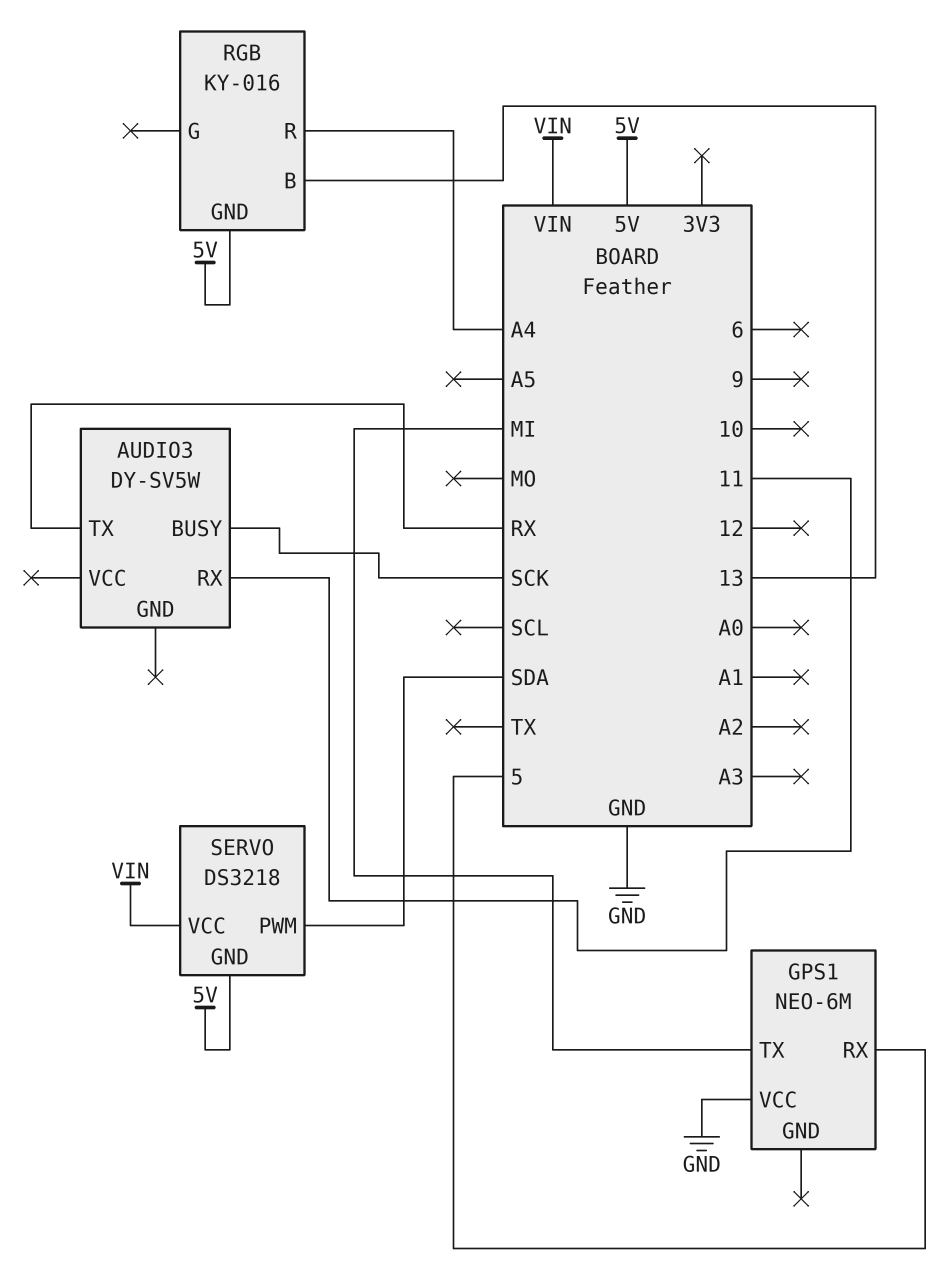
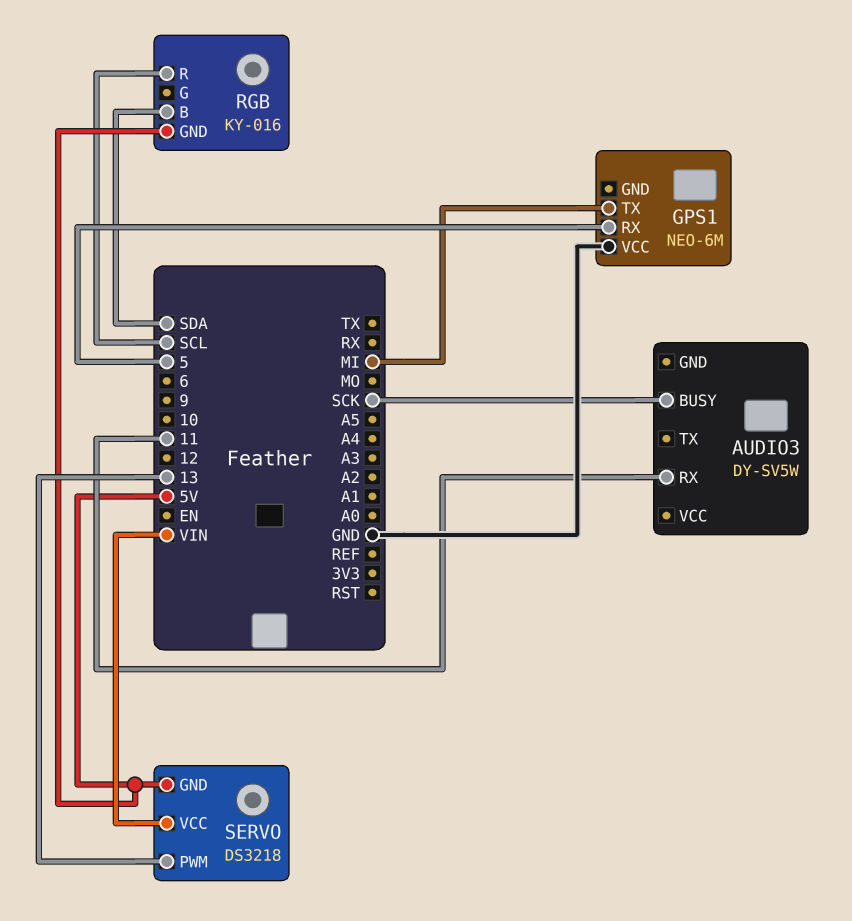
AUDIO3 pin TX: RX -> none
RGB pin B: 13 -> SDA
RGB pin R: A4 -> SCL
SERVO pin PWM: SDA -> 13

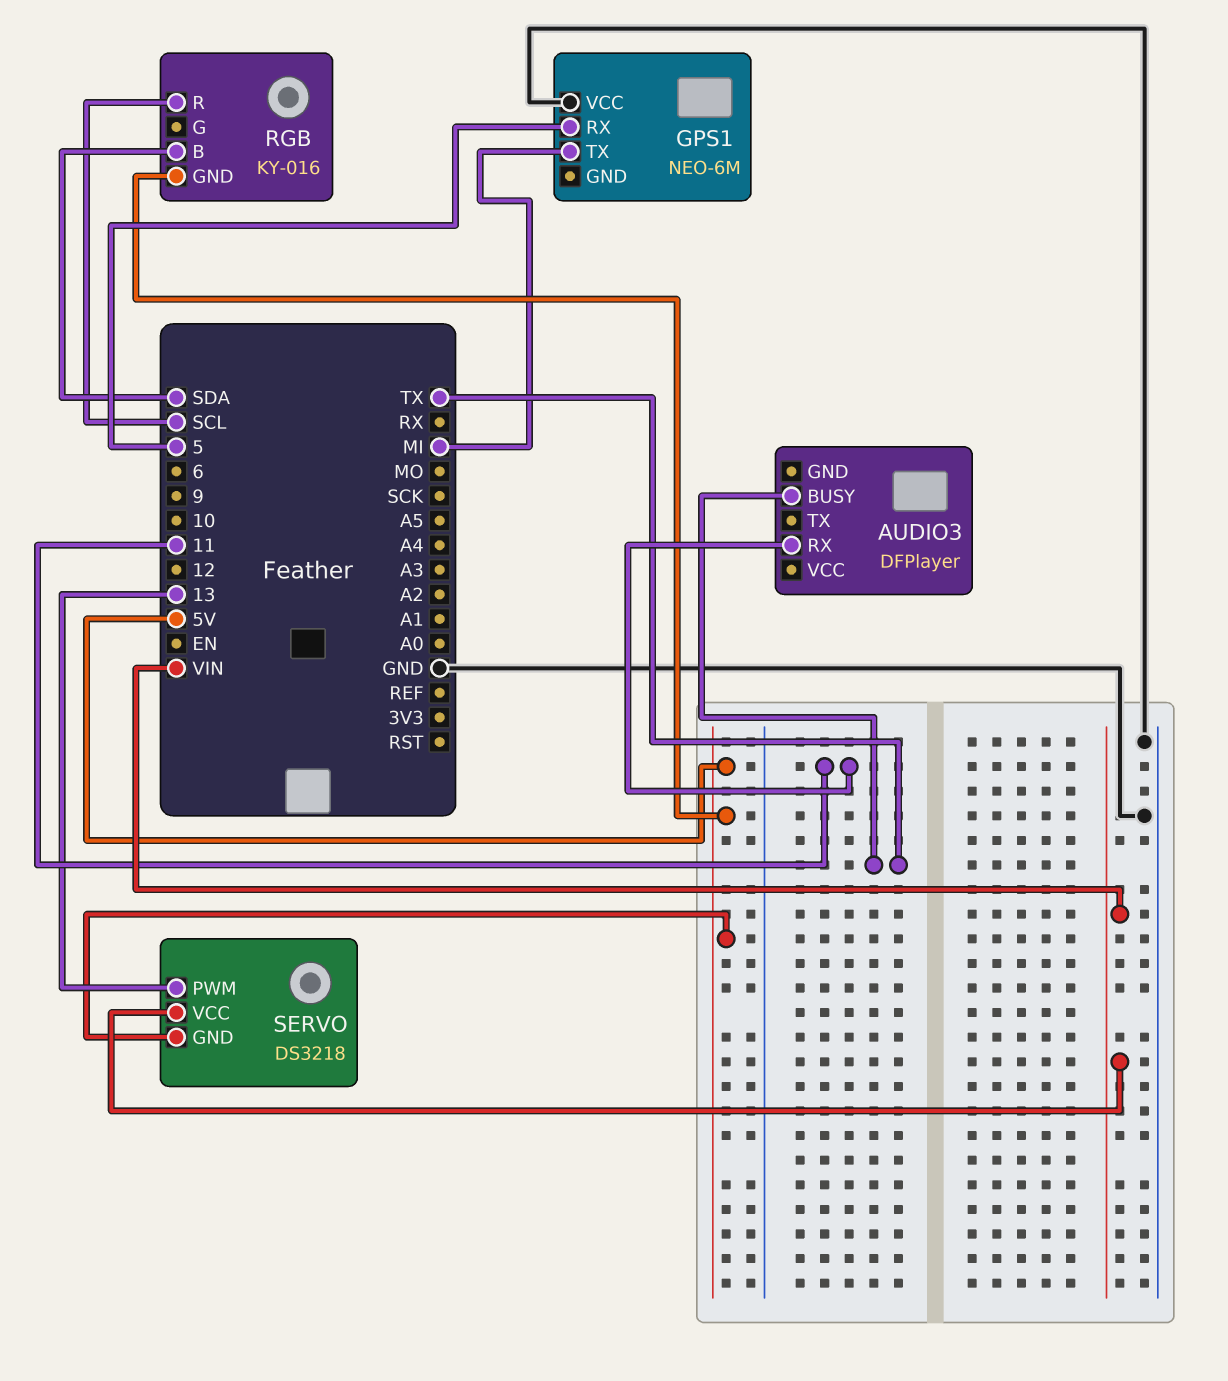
AUDIO3: DY-SV5W -> DFPlayer
AUDIO3 pin BUSY: SCK -> TX

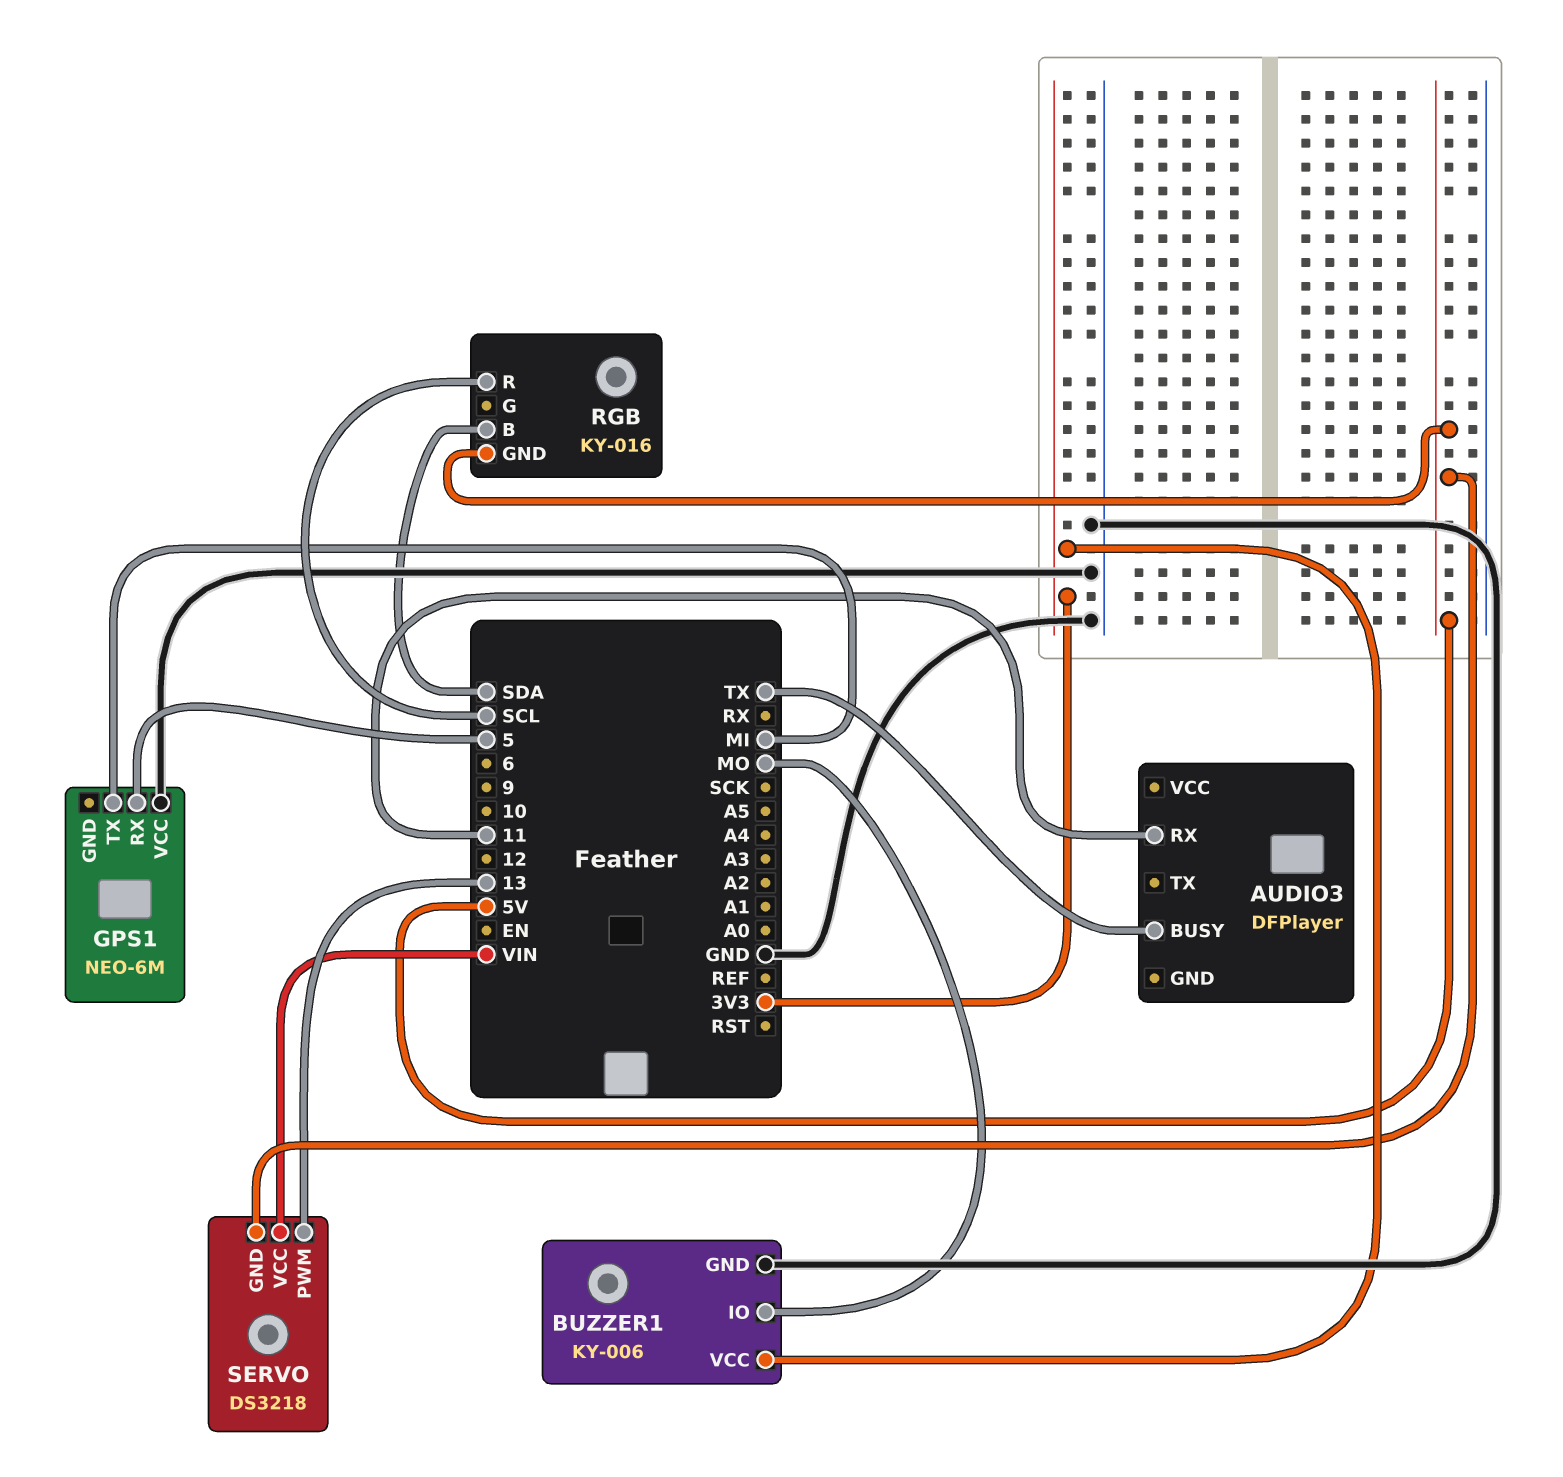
BUZZER1: none -> KY-006
BUZZER1 pin GND: none -> GND
BUZZER1 pin IO: none -> MO
BUZZER1 pin VCC: none -> 3V3

